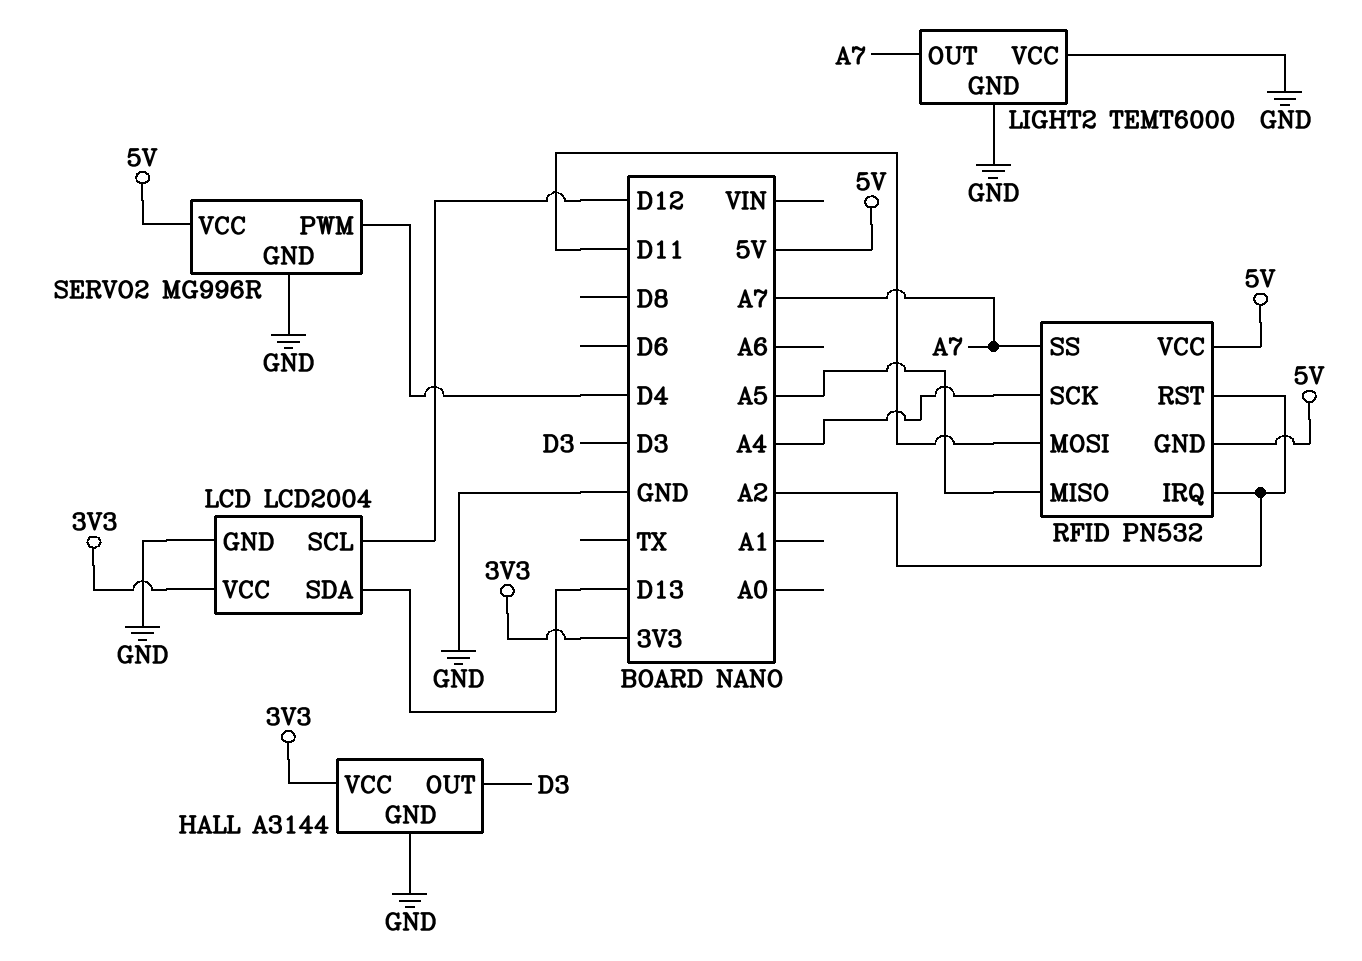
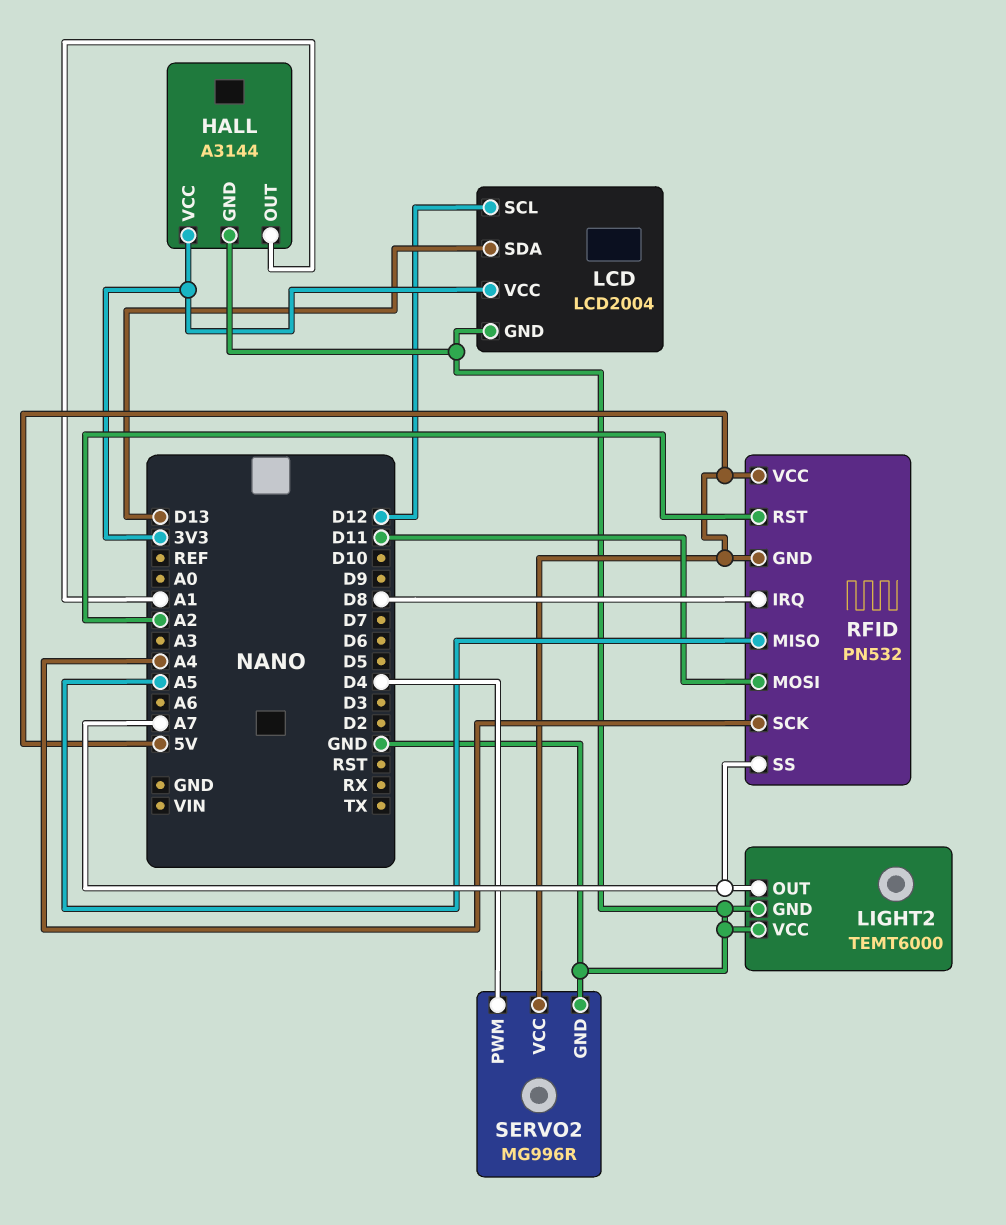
HALL pin OUT: D3 -> A1
RFID pin IRQ: A2 -> D8

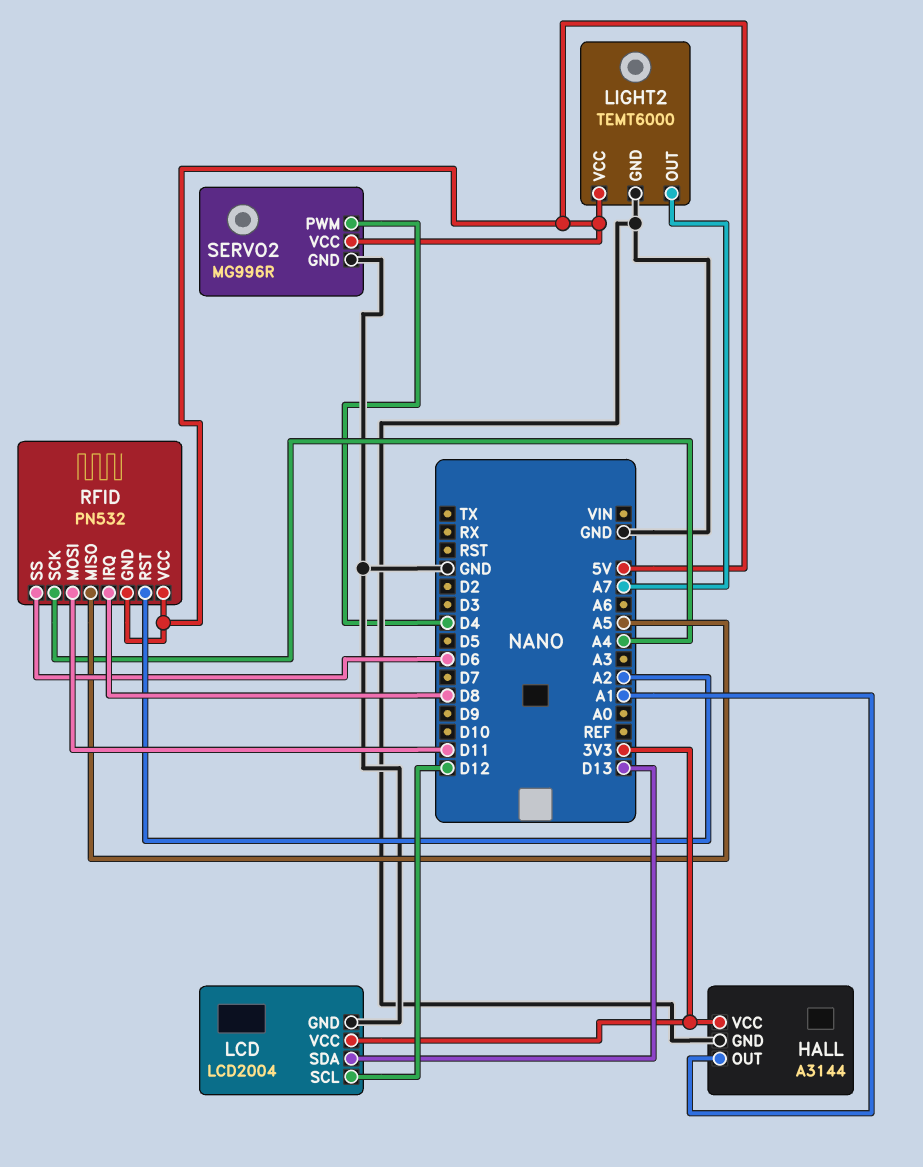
LIGHT2 pin VCC: GND -> 5V
RFID pin SS: A7 -> D6

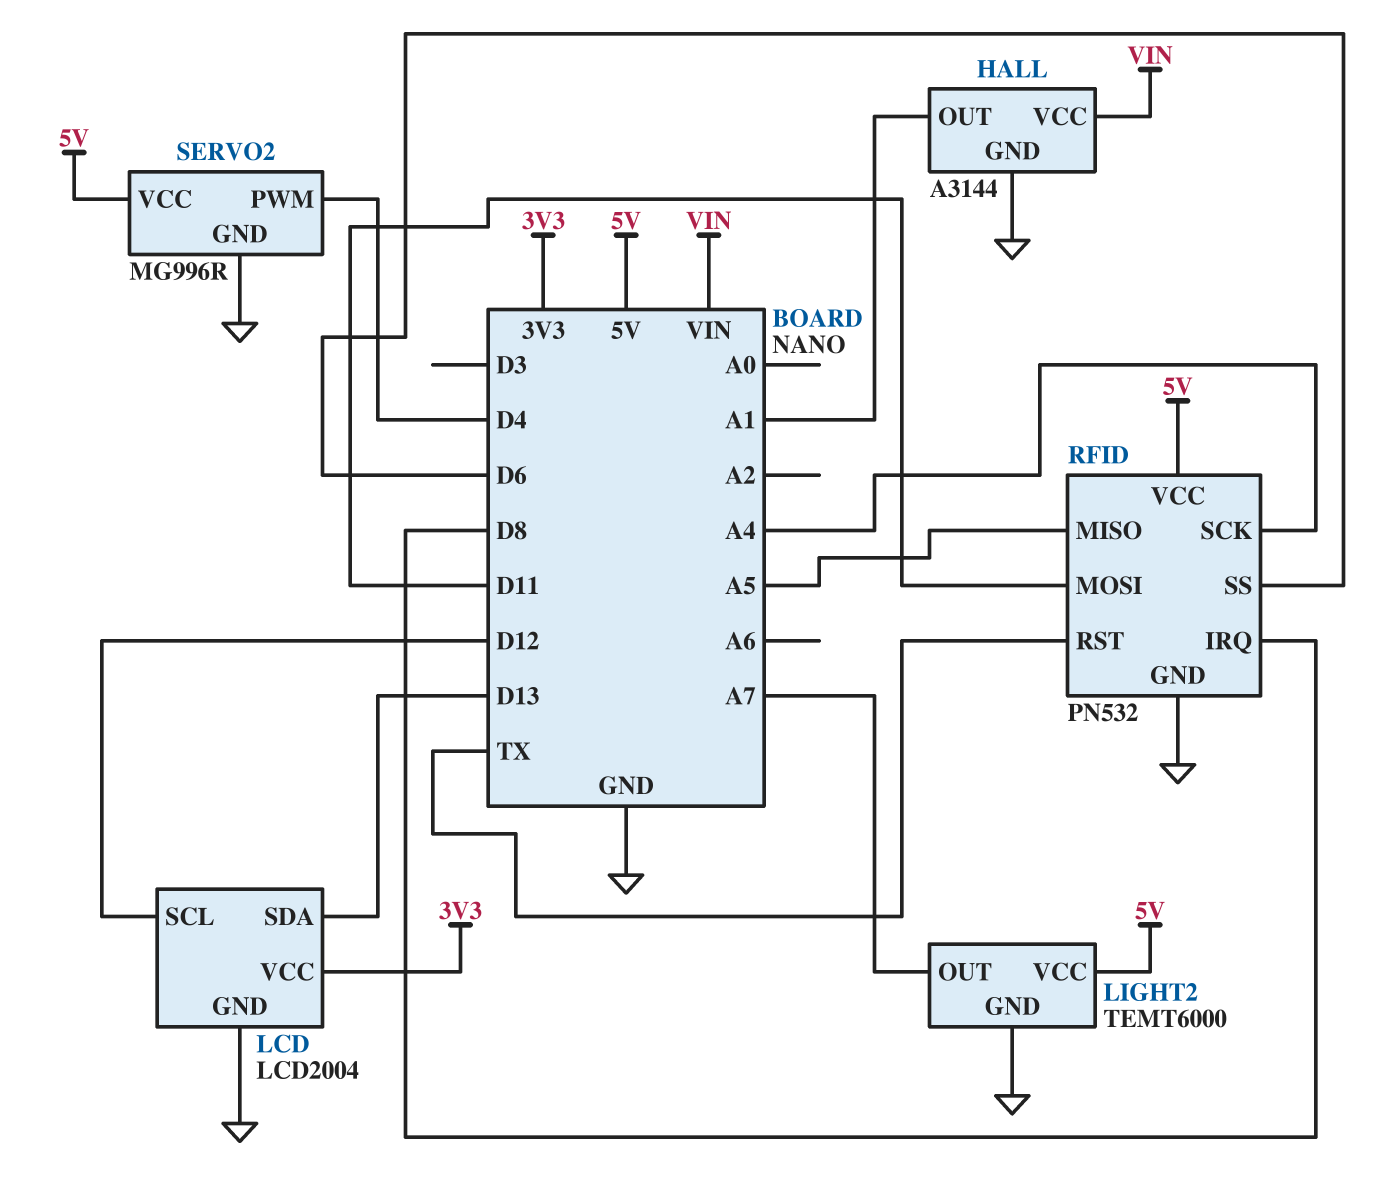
HALL pin VCC: 3V3 -> VIN
RFID pin GND: 5V -> GND
RFID pin RST: A2 -> TX

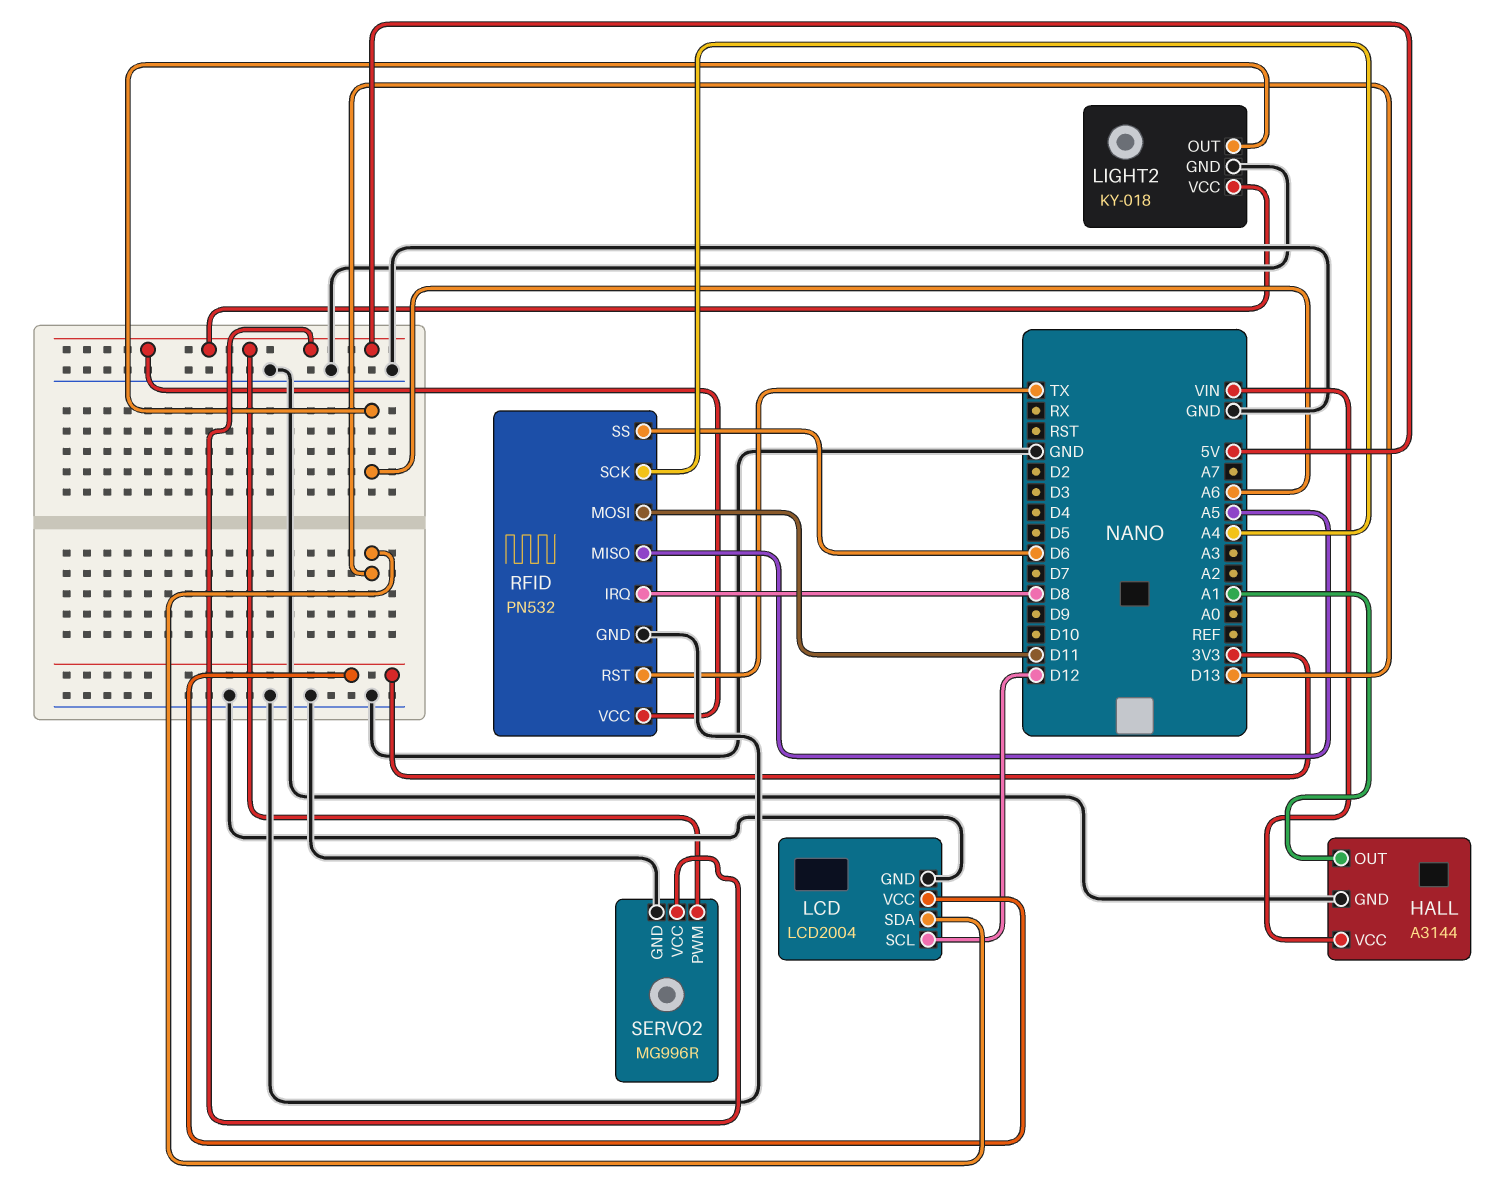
LIGHT2: TEMT6000 -> KY-018
LIGHT2 pin OUT: A7 -> A6
SERVO2 pin PWM: D4 -> 5V

